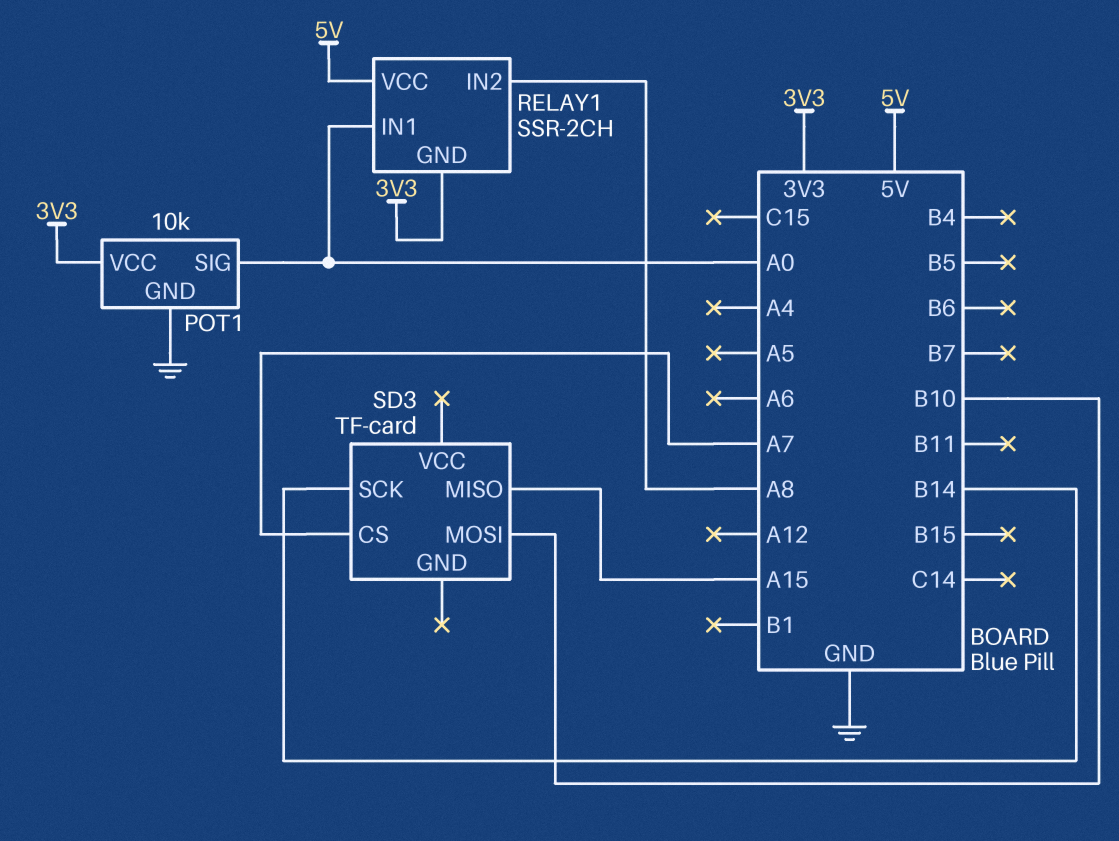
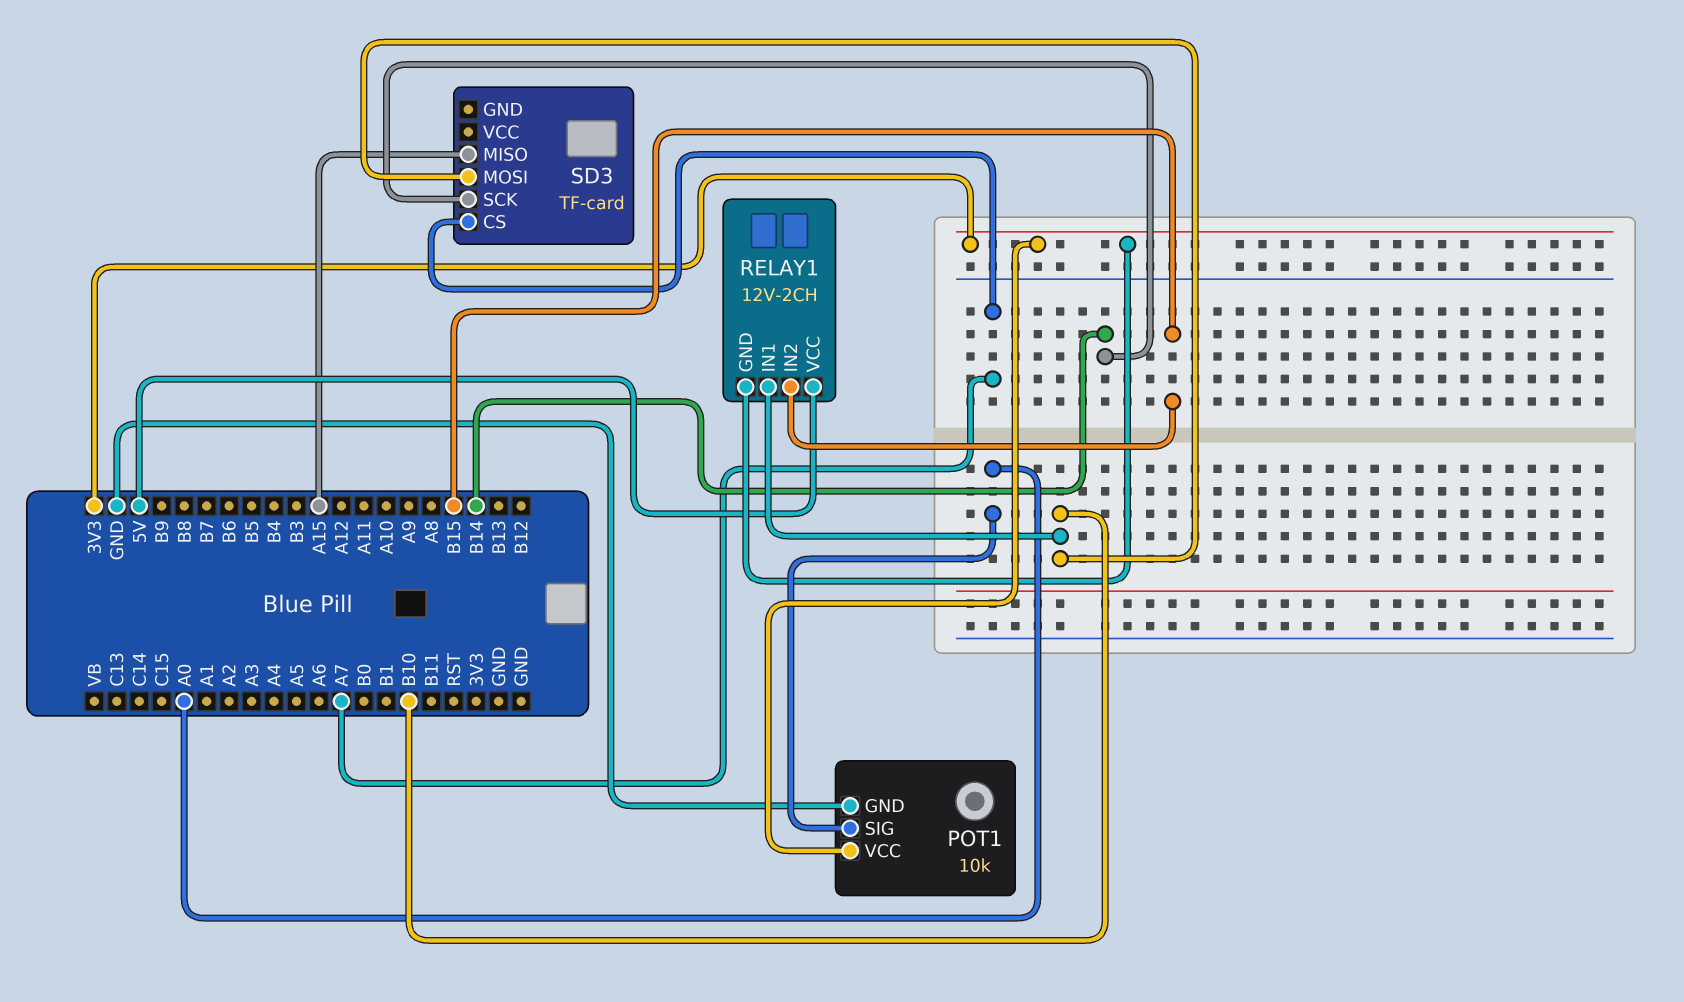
RELAY1: SSR-2CH -> 12V-2CH
RELAY1 pin IN1: A0 -> B10
RELAY1 pin IN2: A8 -> B15

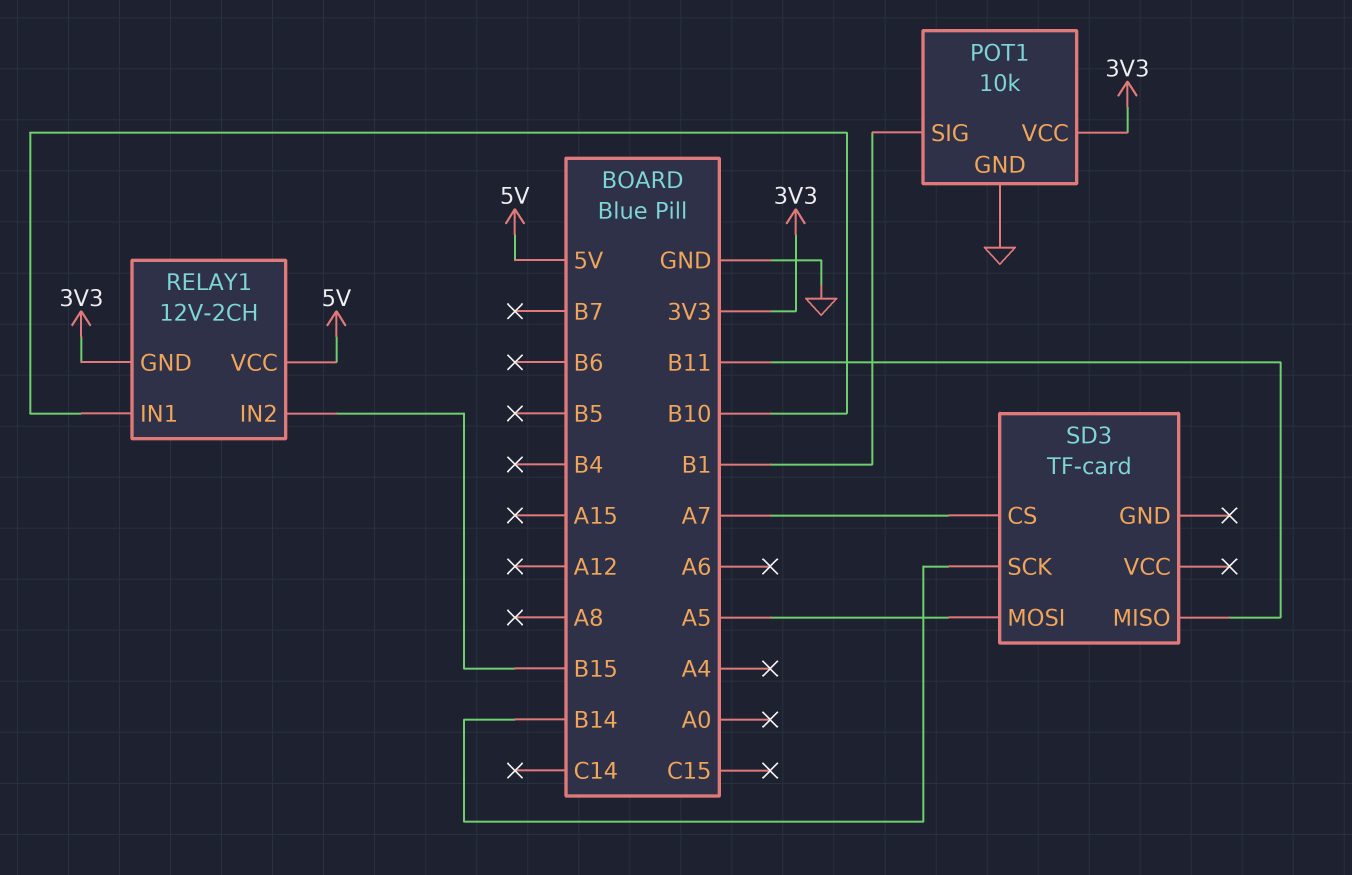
POT1 pin SIG: A0 -> B1
SD3 pin MISO: A15 -> B11
SD3 pin MOSI: B10 -> A5

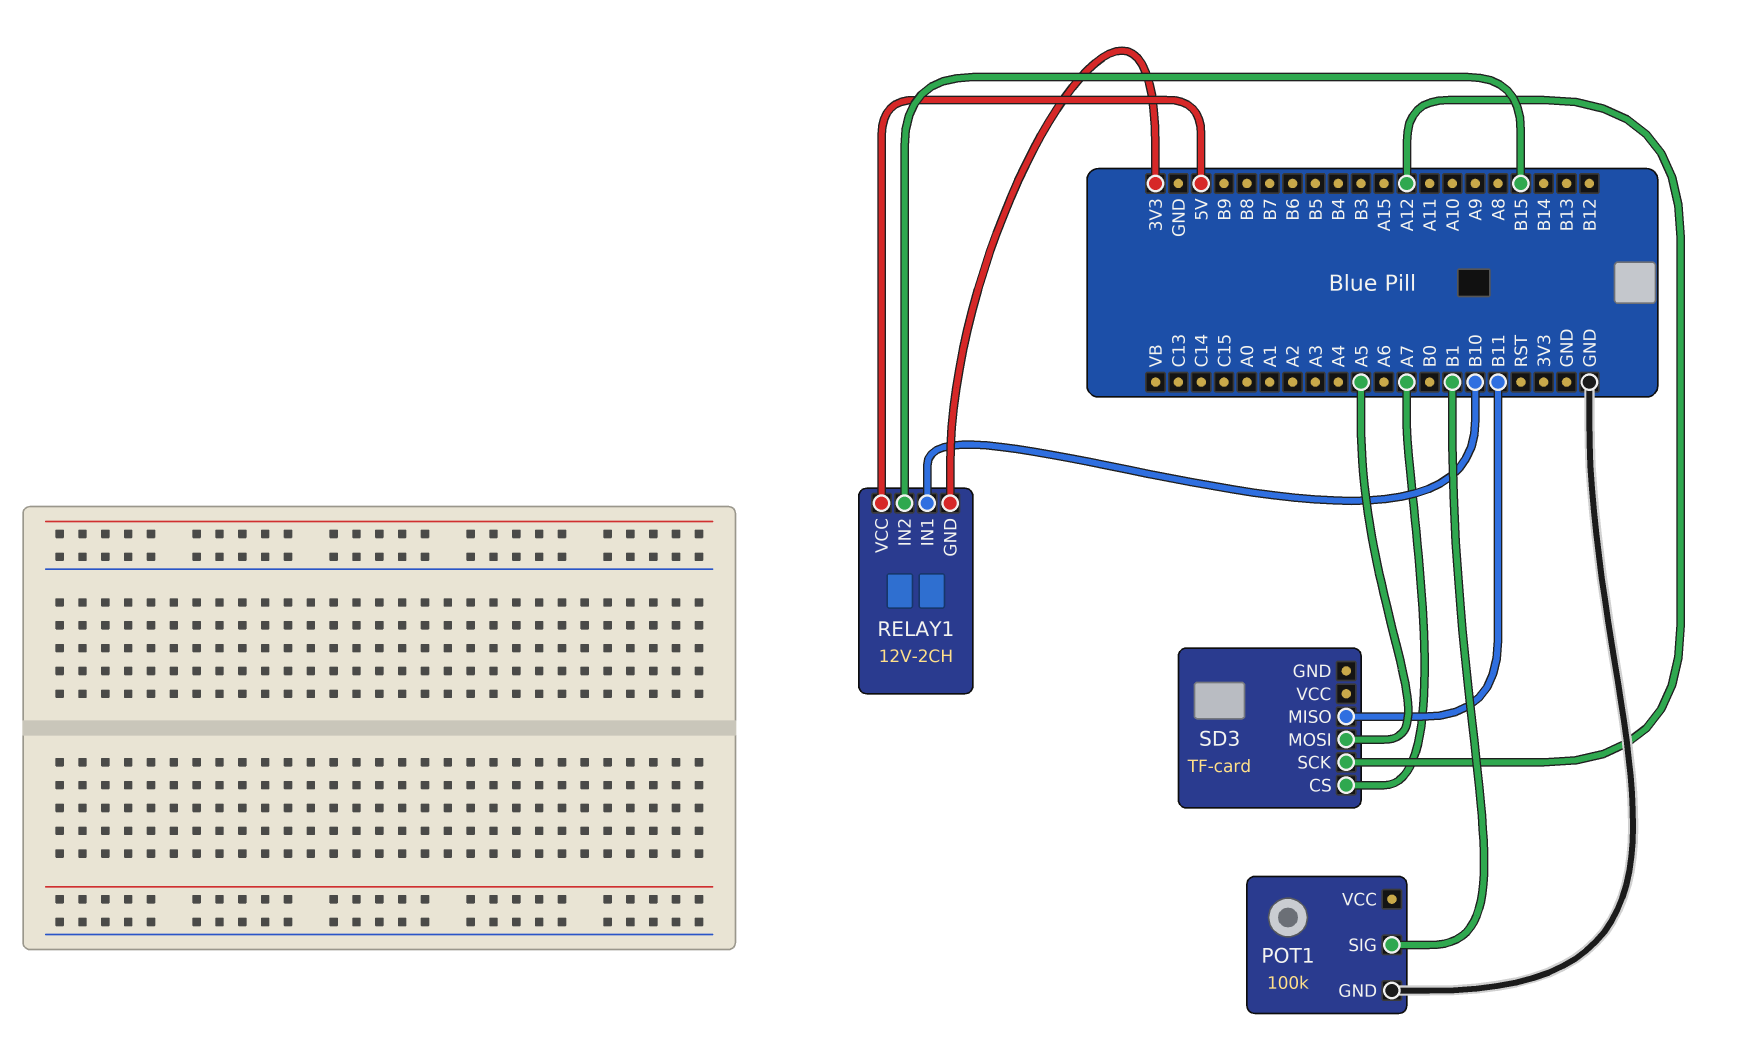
POT1: 10k -> 100k
POT1 pin VCC: 3V3 -> none
SD3 pin SCK: B14 -> A12

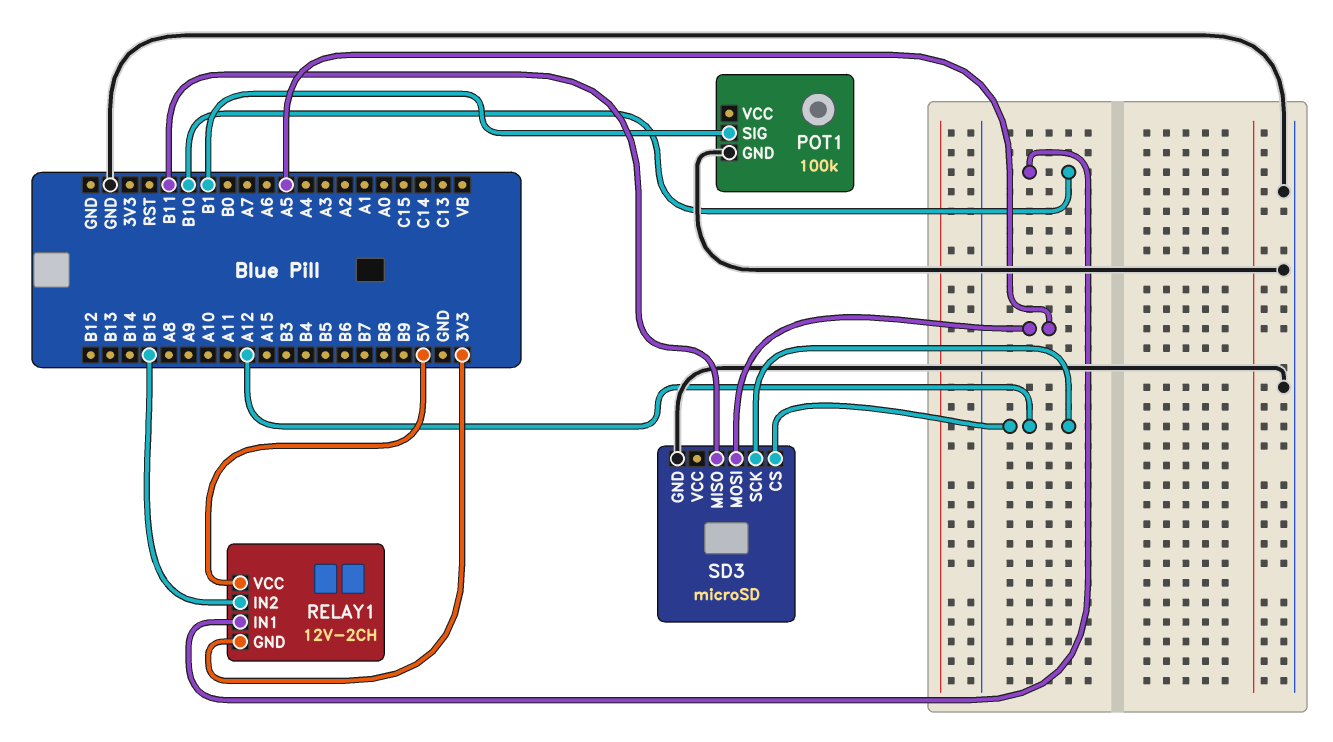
SD3: TF-card -> microSD
SD3 pin CS: A7 -> A12
SD3 pin GND: none -> GND

